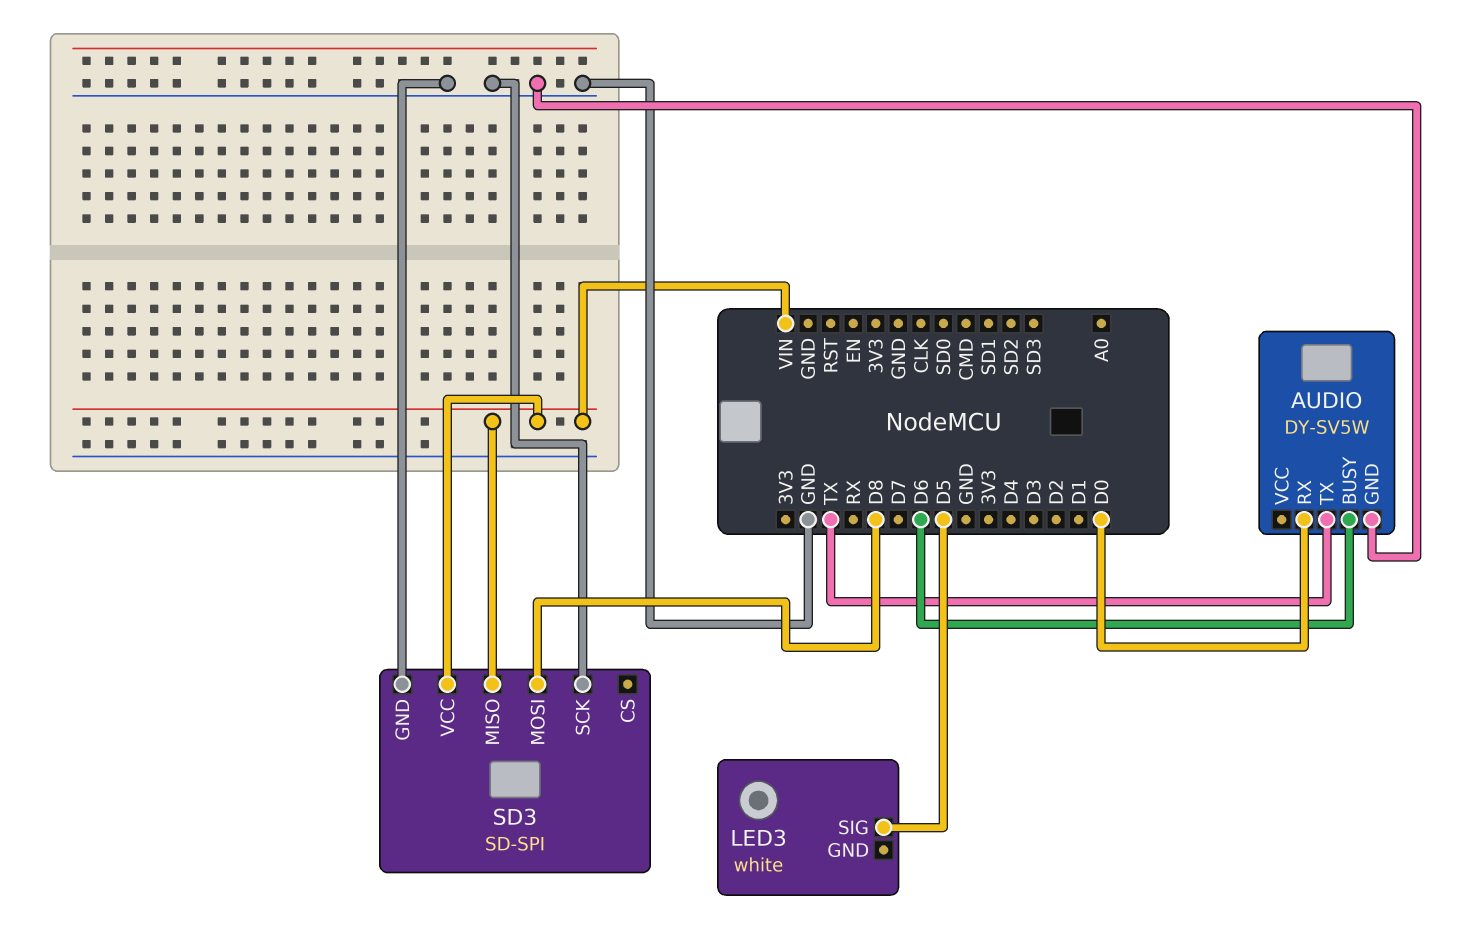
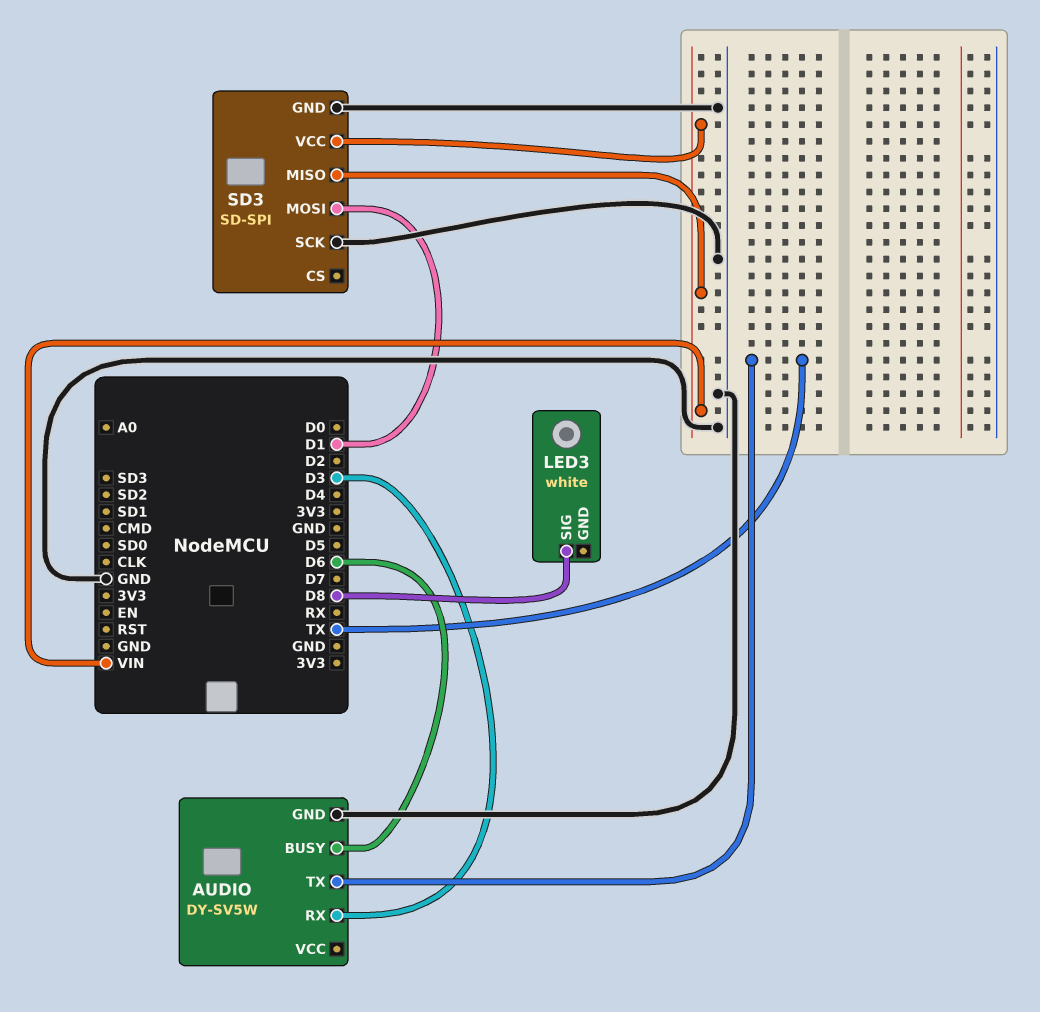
AUDIO pin RX: D0 -> D3
LED3 pin SIG: D5 -> D8
SD3 pin MOSI: D8 -> D1

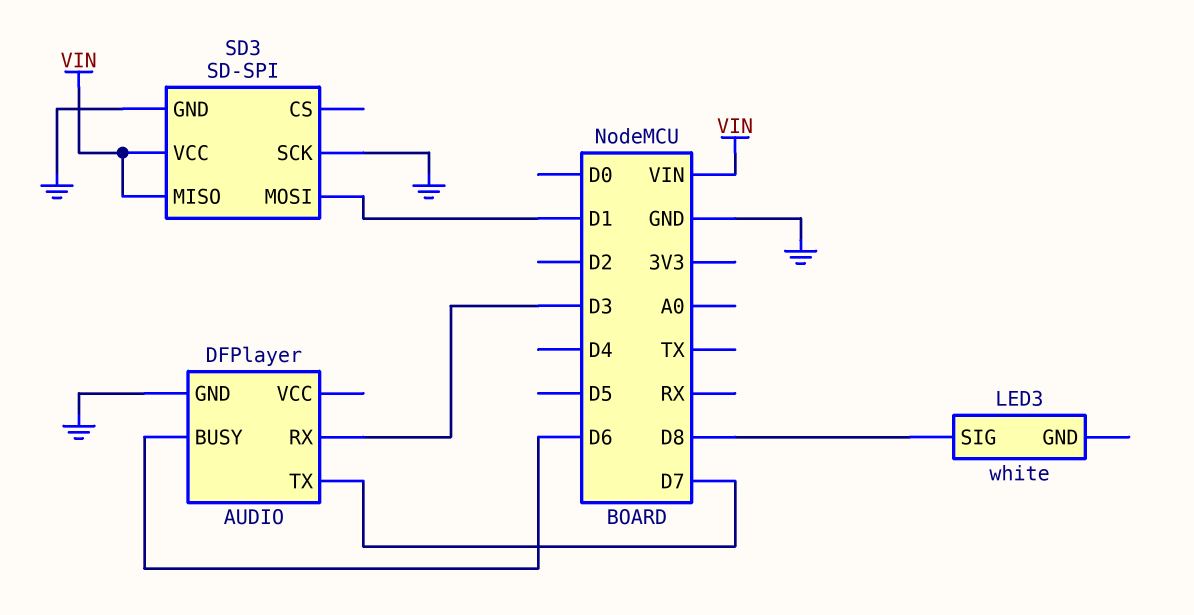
AUDIO: DY-SV5W -> DFPlayer
AUDIO pin TX: TX -> D7

